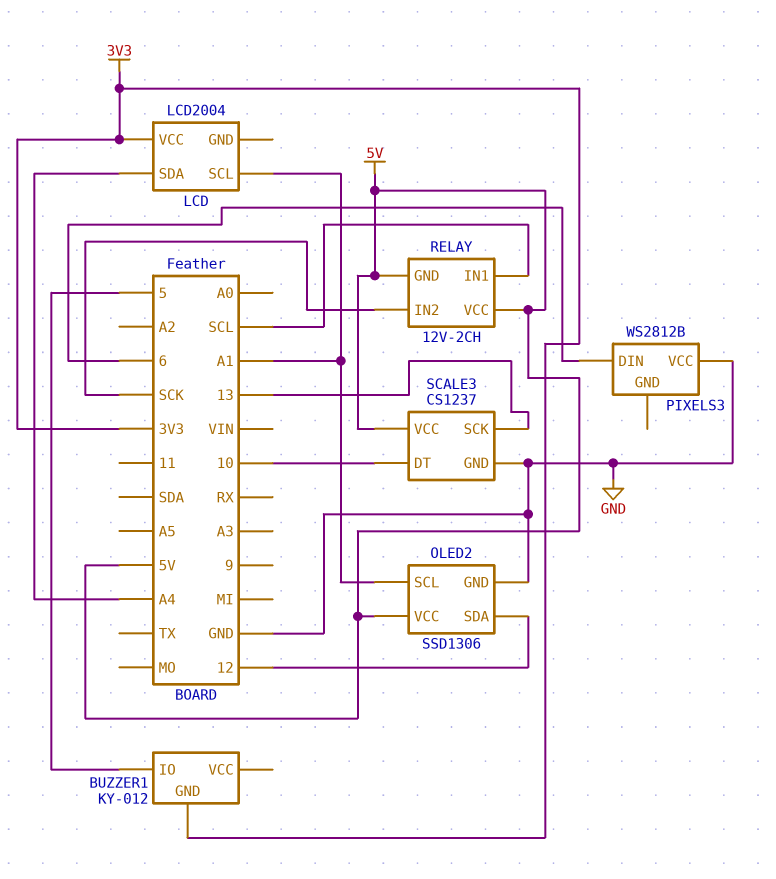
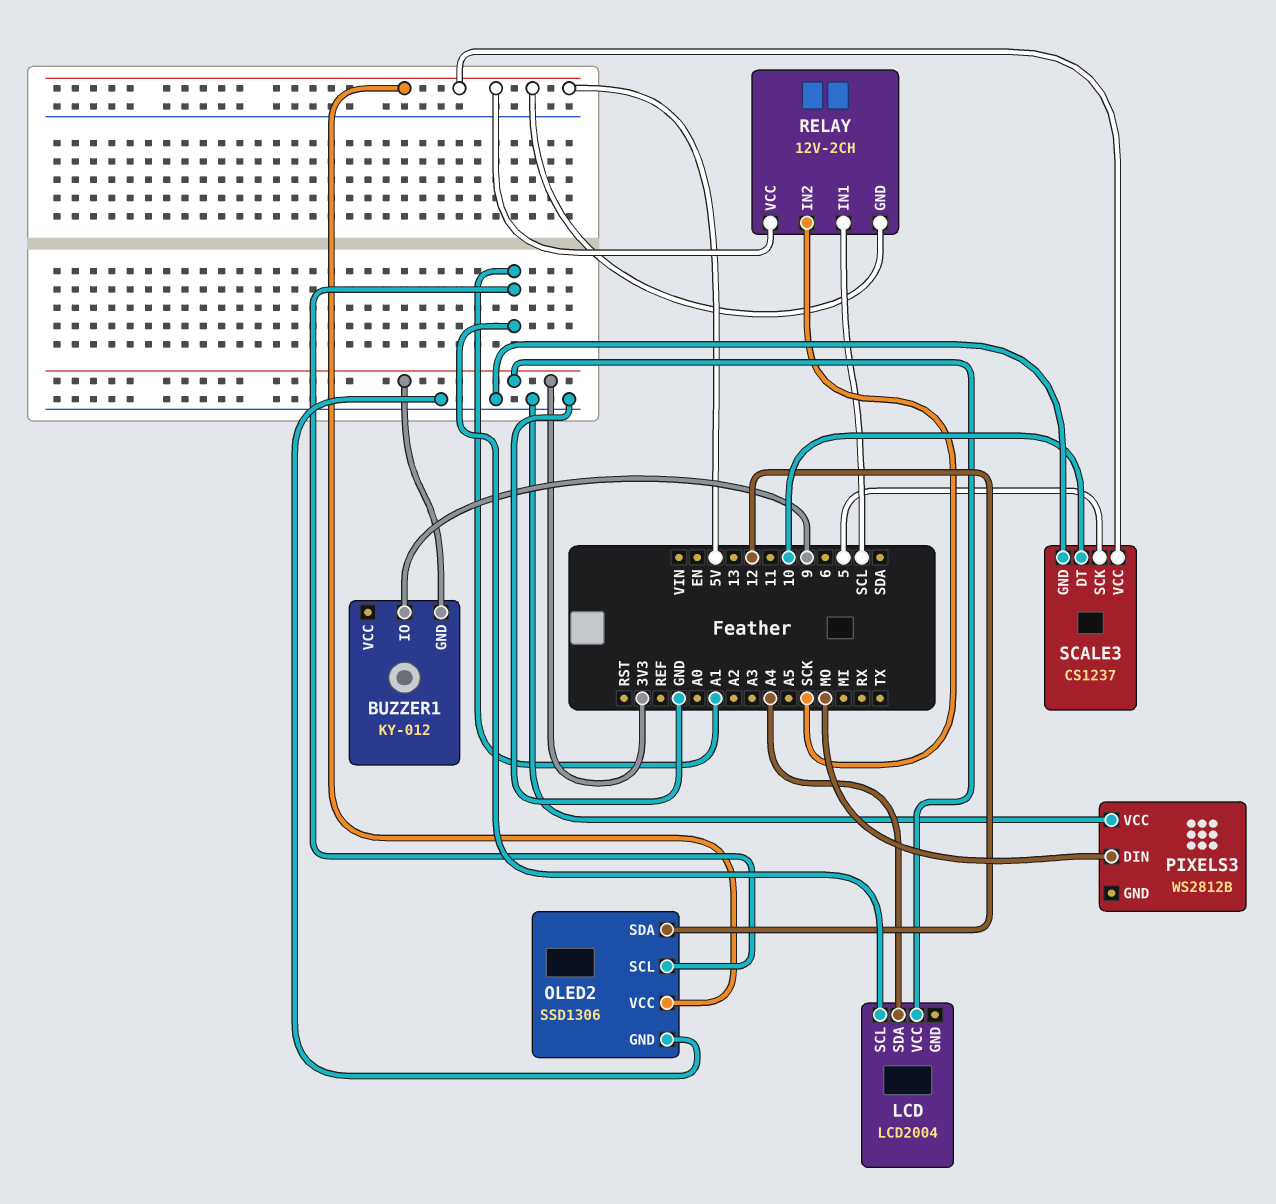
BUZZER1 pin IO: 5 -> 9
PIXELS3 pin DIN: 6 -> MO
SCALE3 pin SCK: 13 -> 5

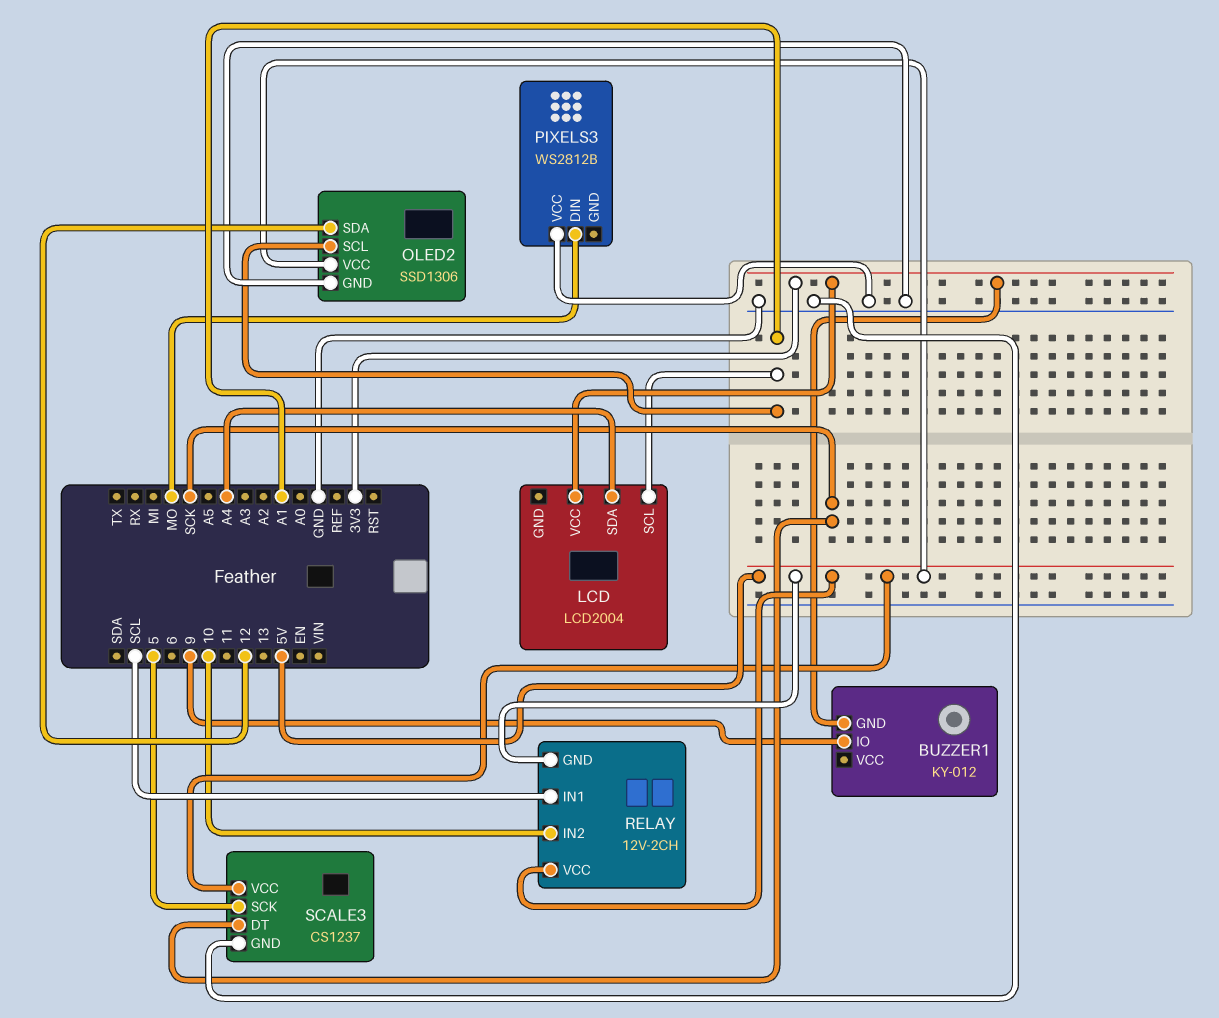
RELAY pin IN2: SCK -> 10
SCALE3 pin DT: 10 -> SCK

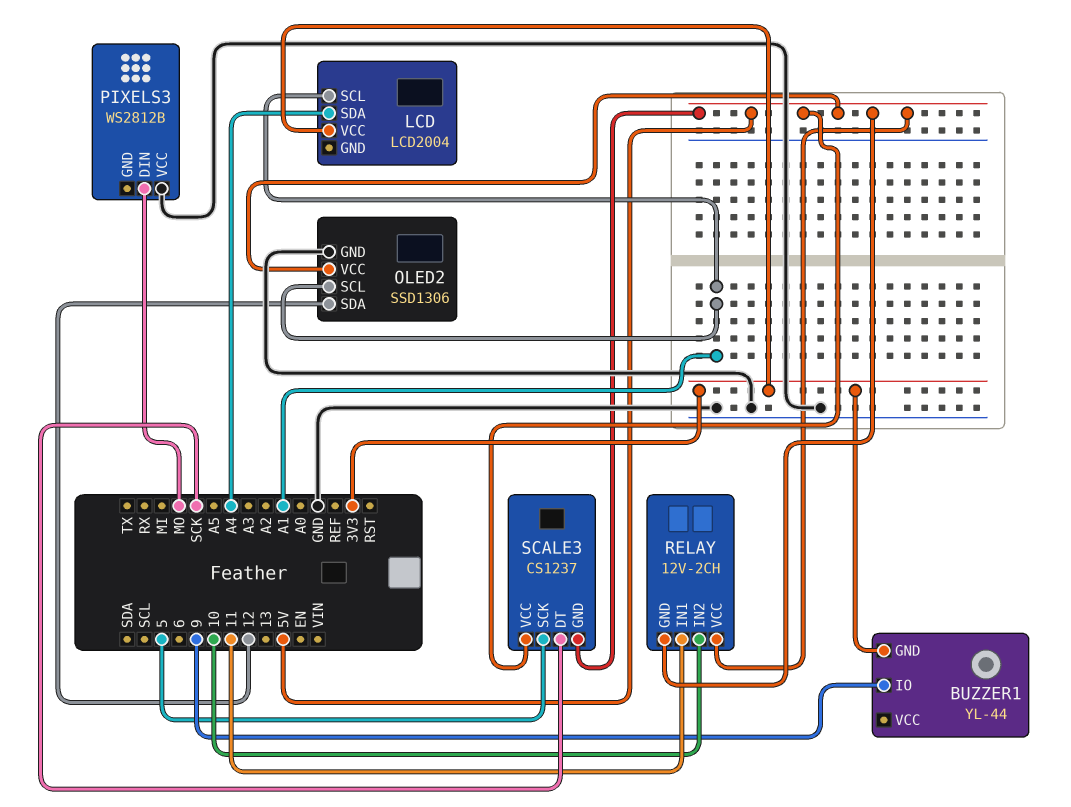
BUZZER1: KY-012 -> YL-44
RELAY pin IN1: SCL -> 11
SCALE3 pin GND: GND -> 5V

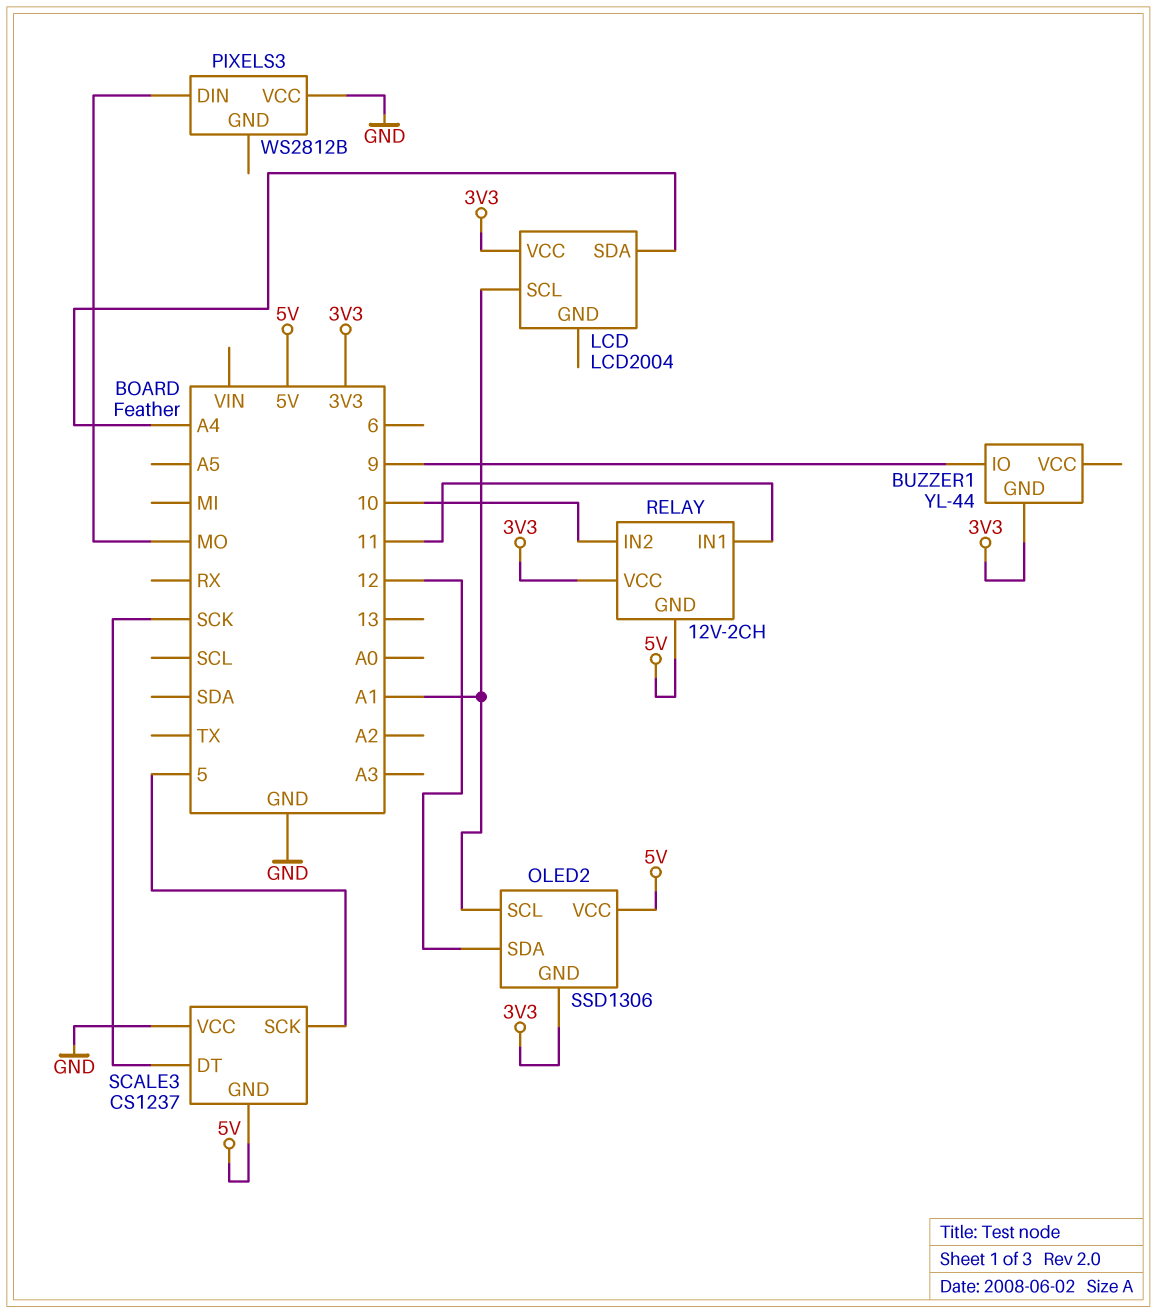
OLED2 pin GND: GND -> 3V3
RELAY pin VCC: 5V -> 3V3
SCALE3 pin VCC: 5V -> GND

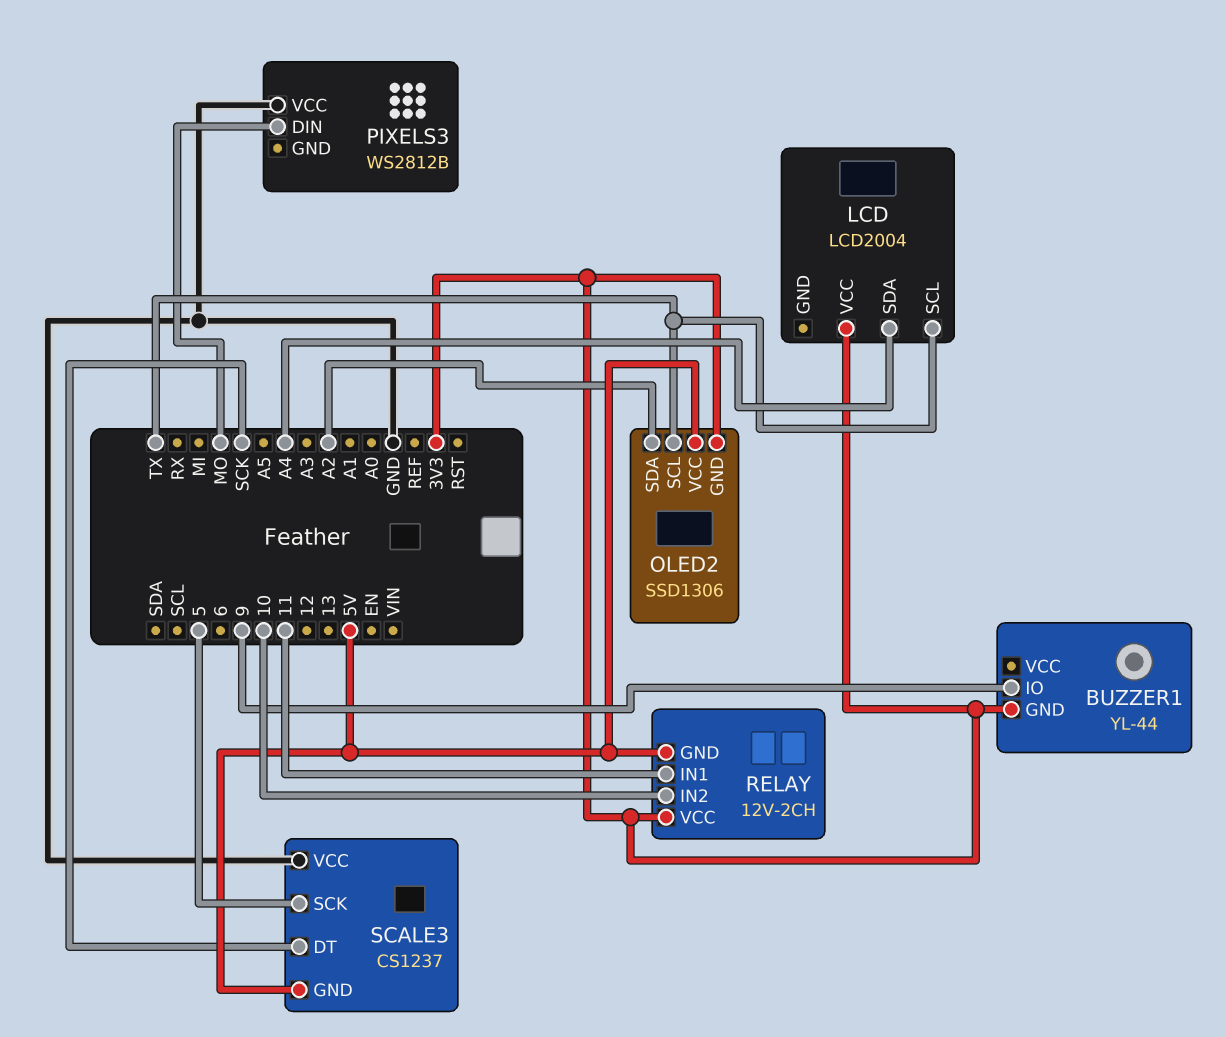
LCD pin SCL: A1 -> TX
OLED2 pin SCL: A1 -> TX
OLED2 pin SDA: 12 -> A2

